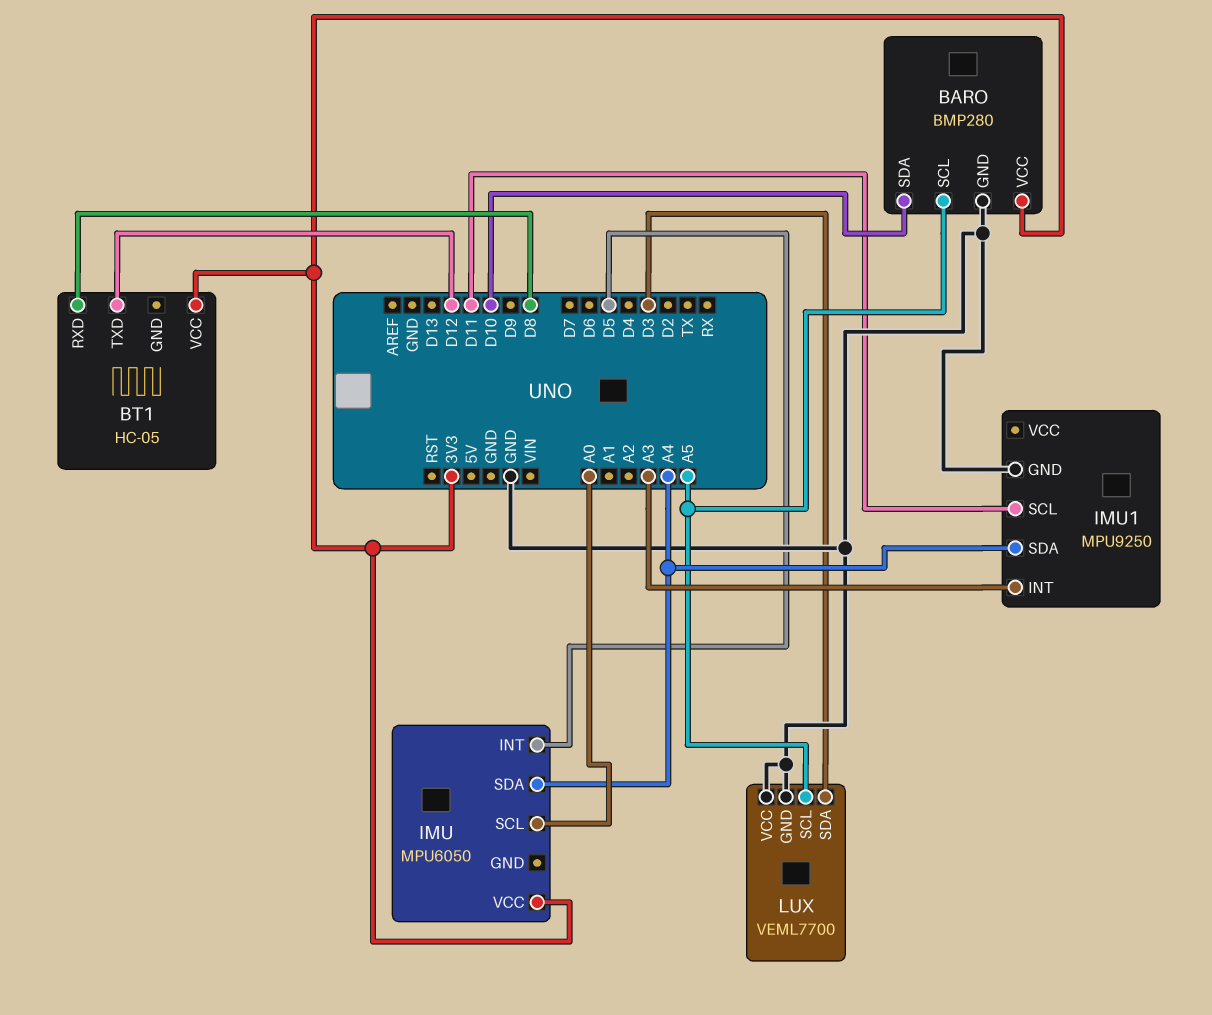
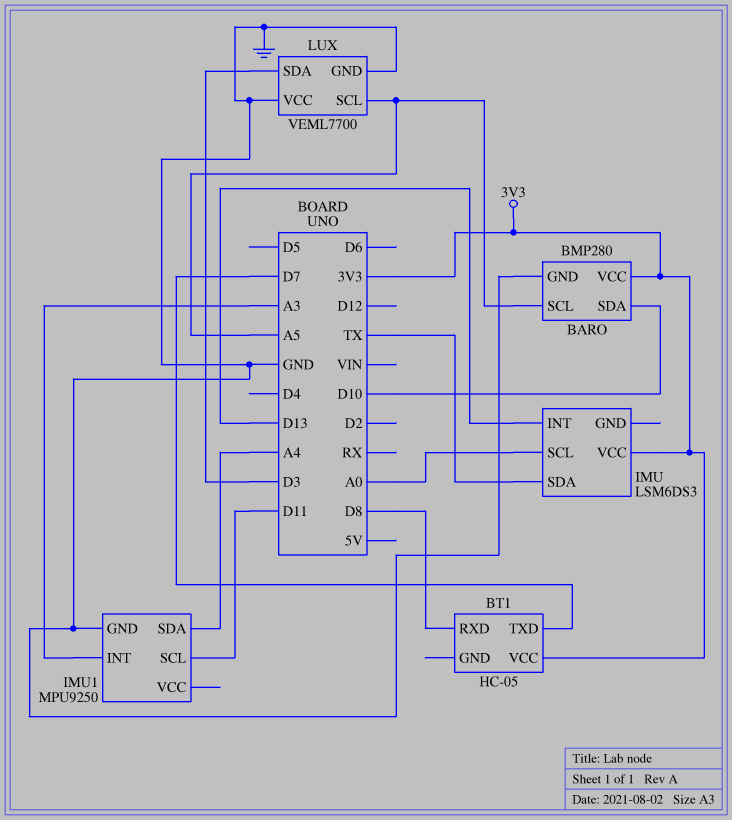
BT1 pin TXD: D12 -> D7
IMU: MPU6050 -> LSM6DS3
IMU pin INT: D5 -> D13
IMU pin SDA: A4 -> TX

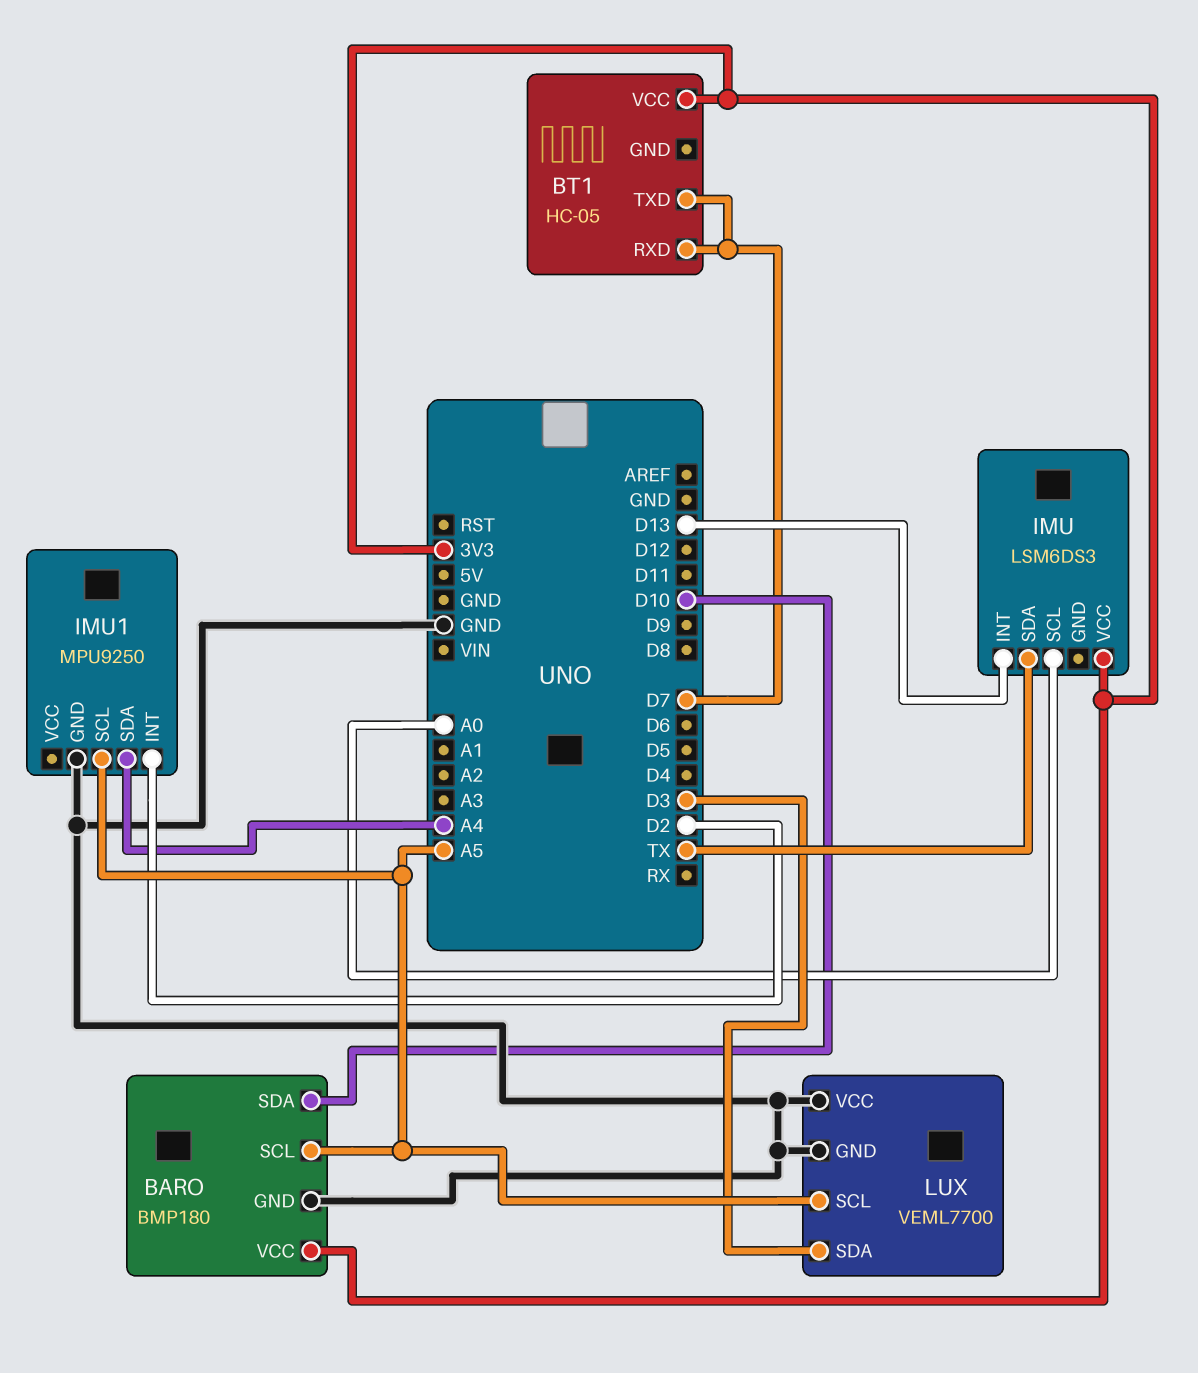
BARO: BMP280 -> BMP180
BT1 pin RXD: D8 -> D7
IMU1 pin INT: A3 -> D2
IMU1 pin SCL: D11 -> A5

